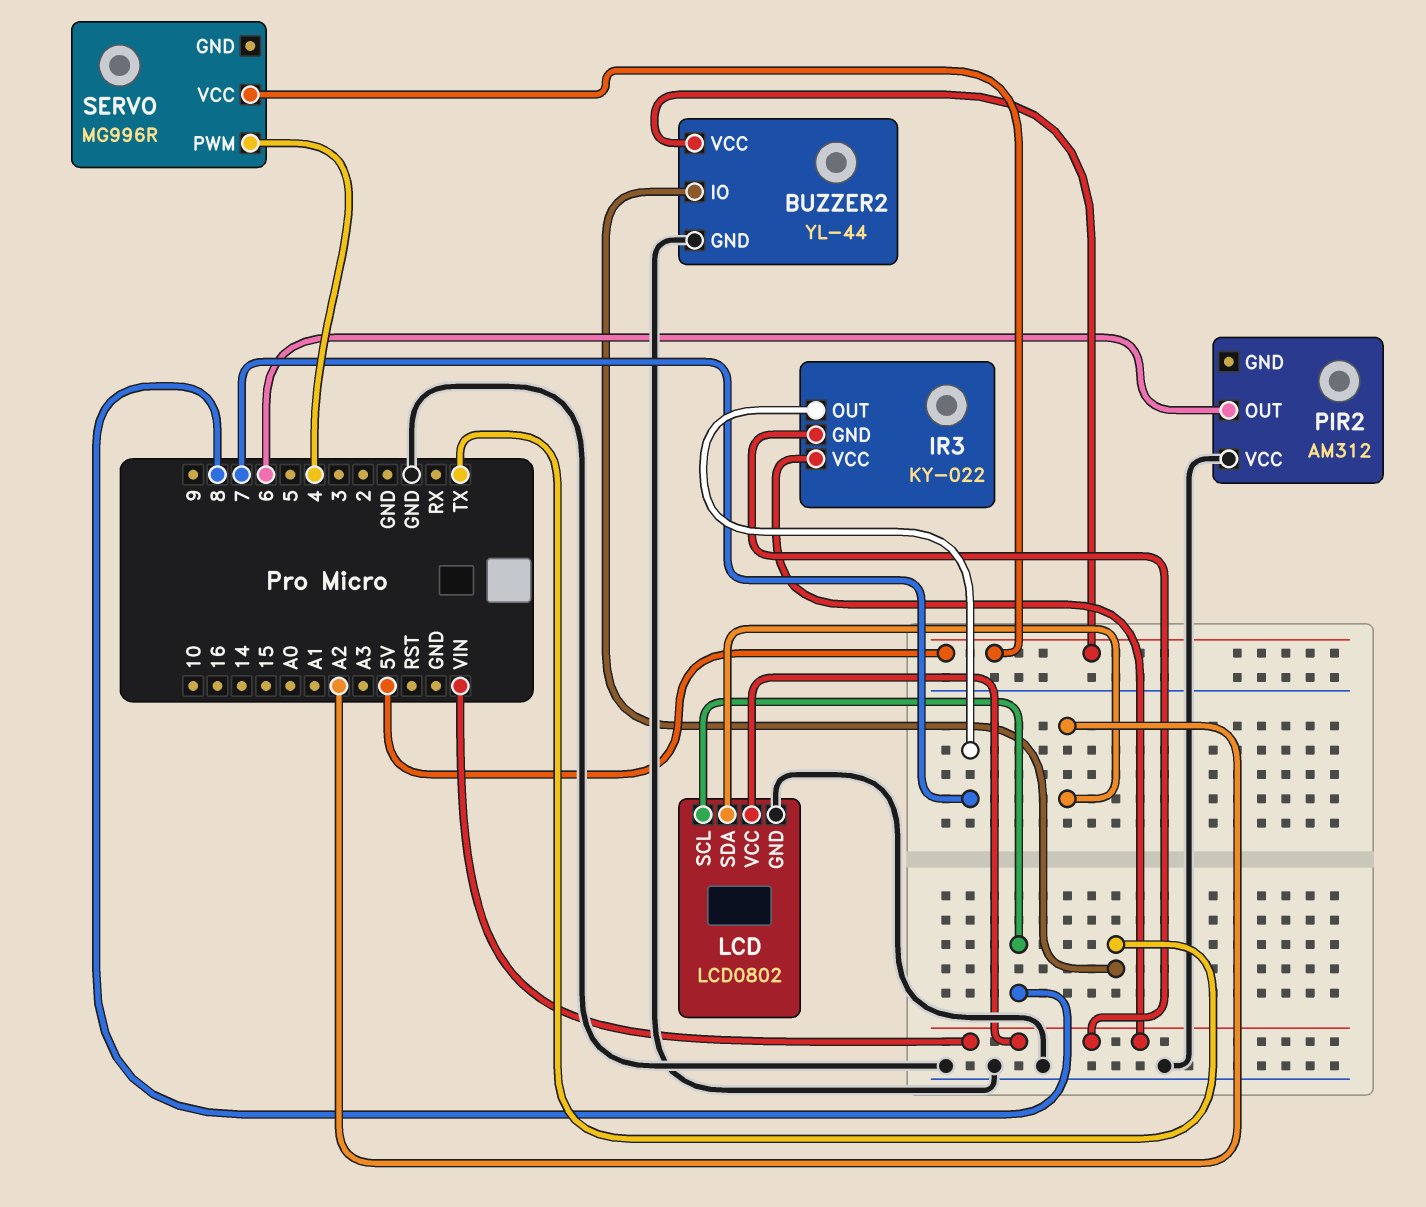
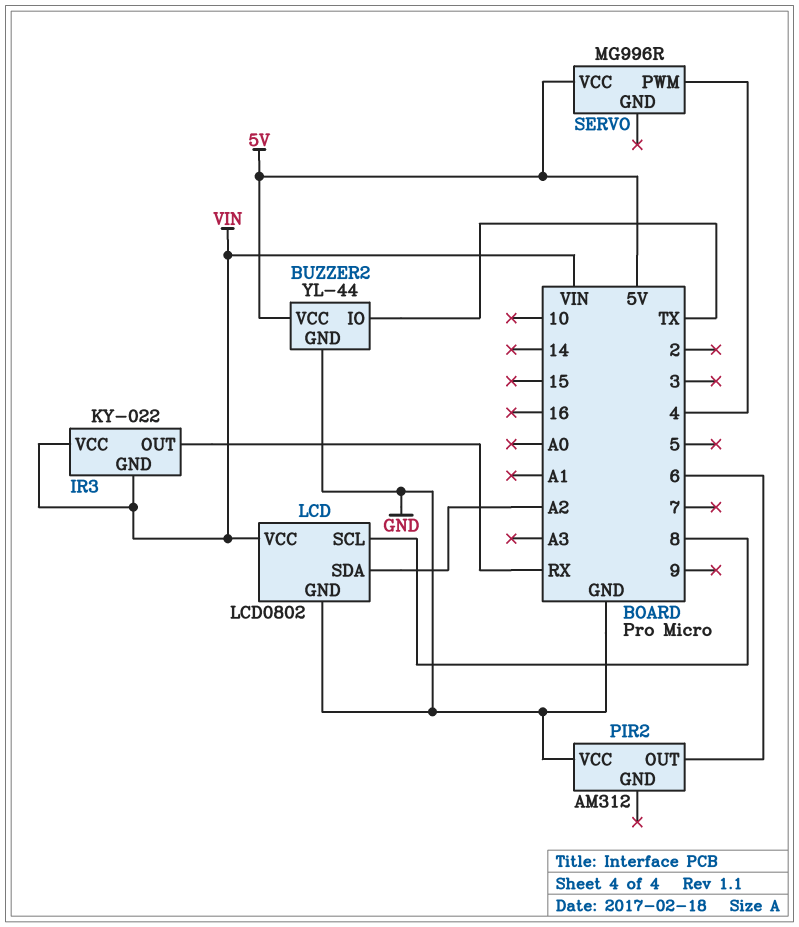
IR3 pin OUT: 7 -> RX

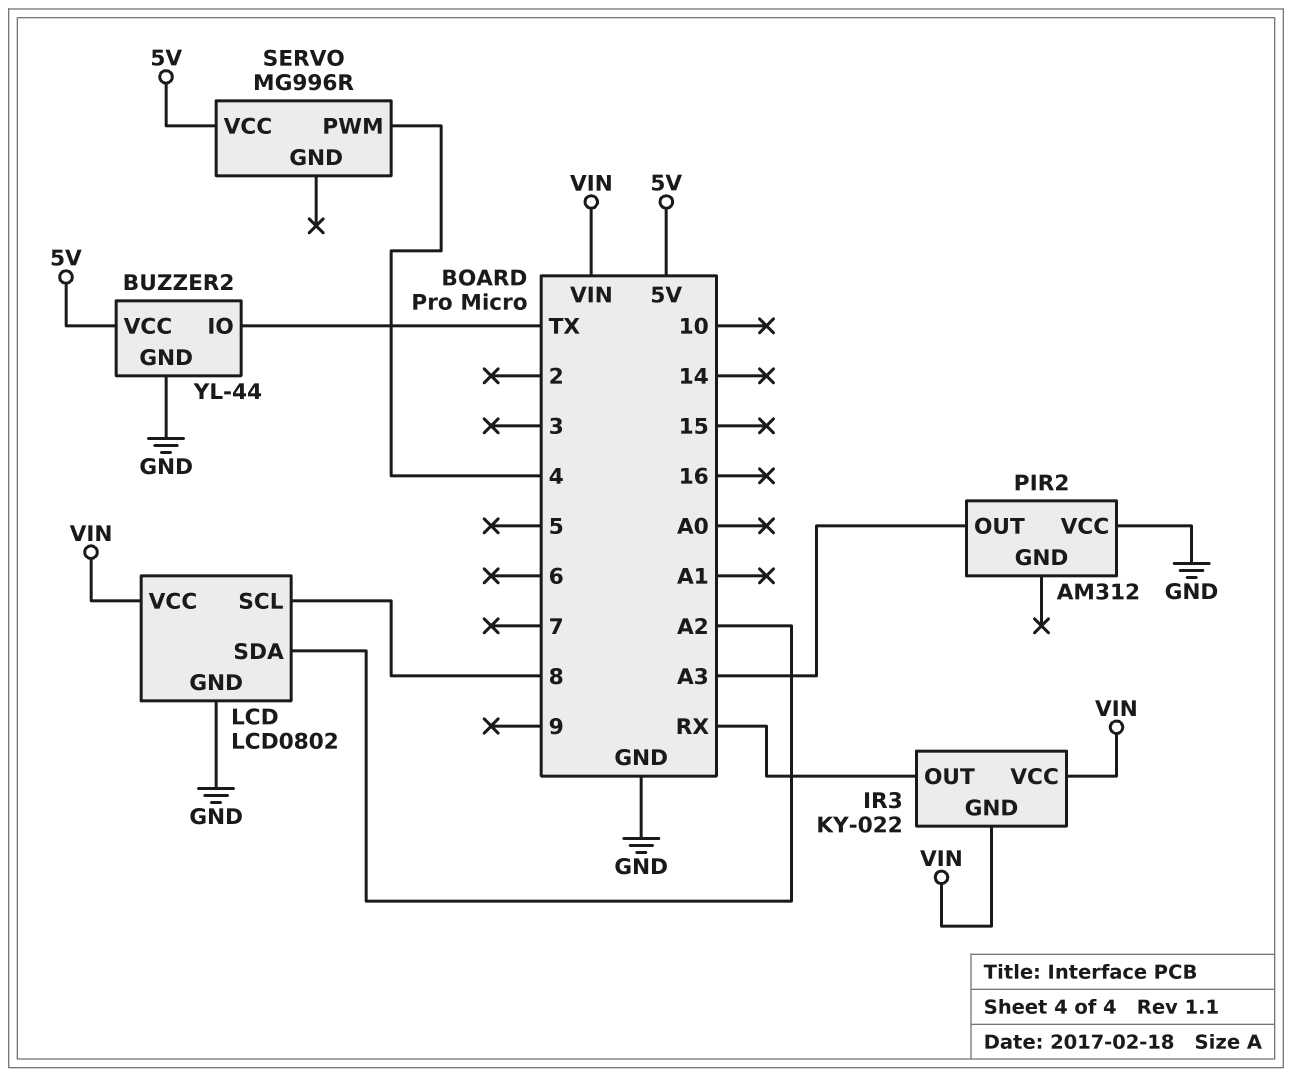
PIR2 pin OUT: 6 -> A3

